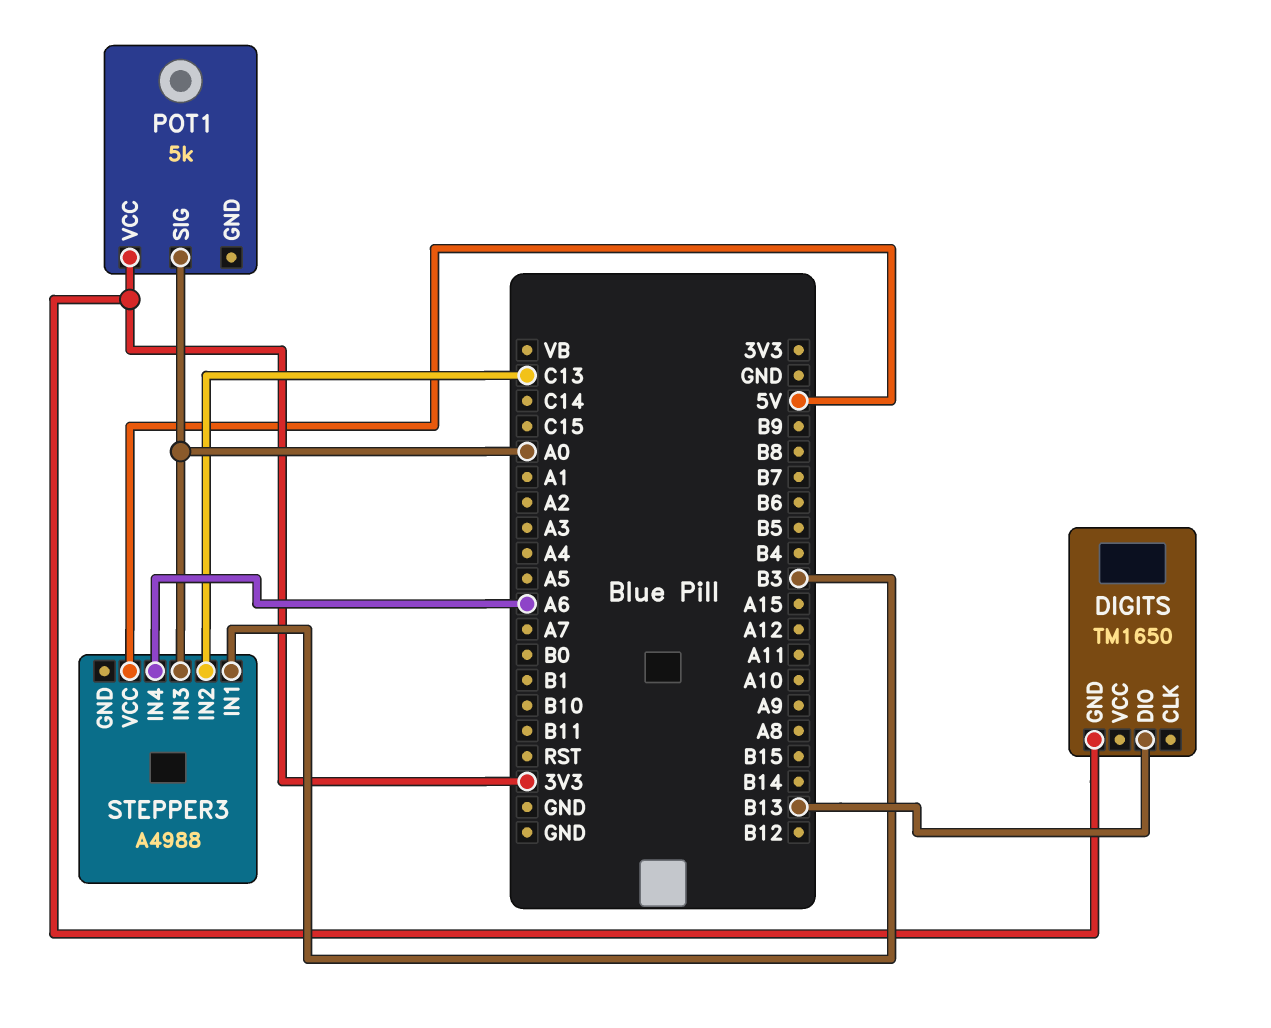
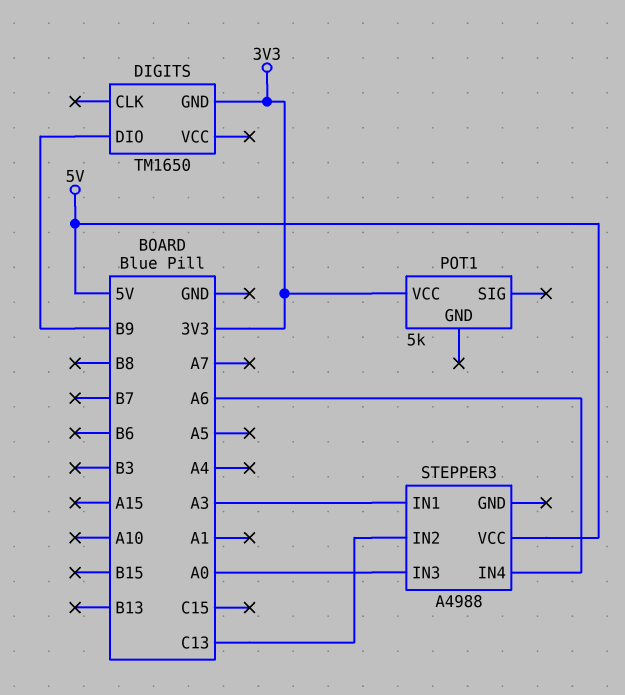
DIGITS pin DIO: B13 -> B9
POT1 pin SIG: A0 -> none
STEPPER3 pin IN1: B3 -> A3

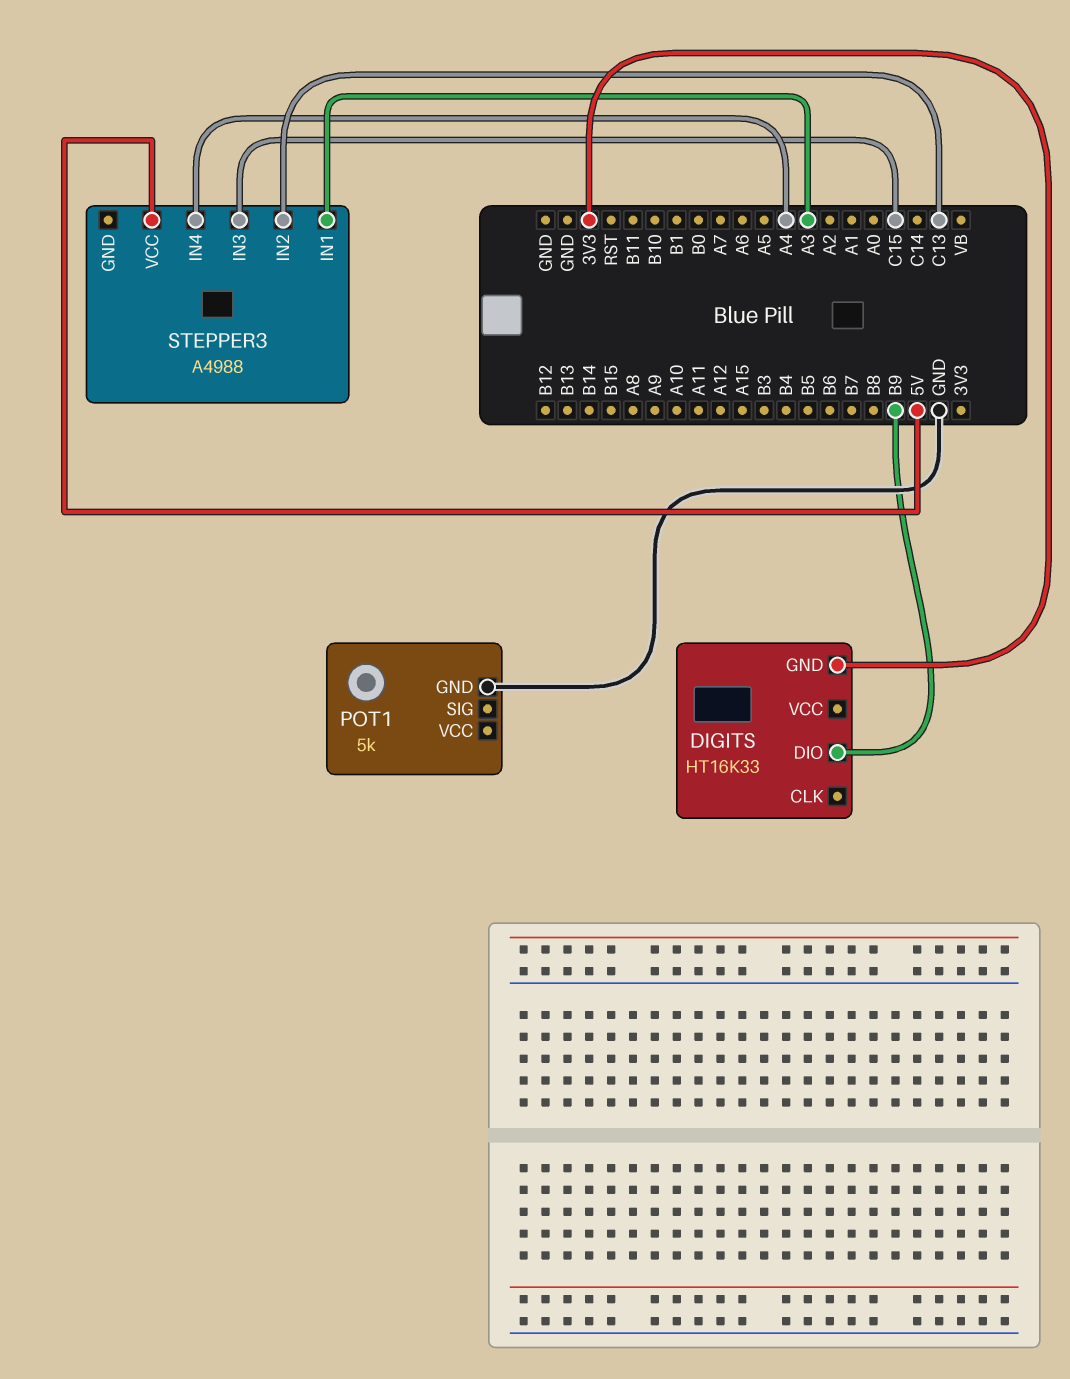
DIGITS: TM1650 -> HT16K33
POT1 pin GND: none -> GND
POT1 pin VCC: 3V3 -> none
STEPPER3 pin IN3: A0 -> C15
STEPPER3 pin IN4: A6 -> A4

